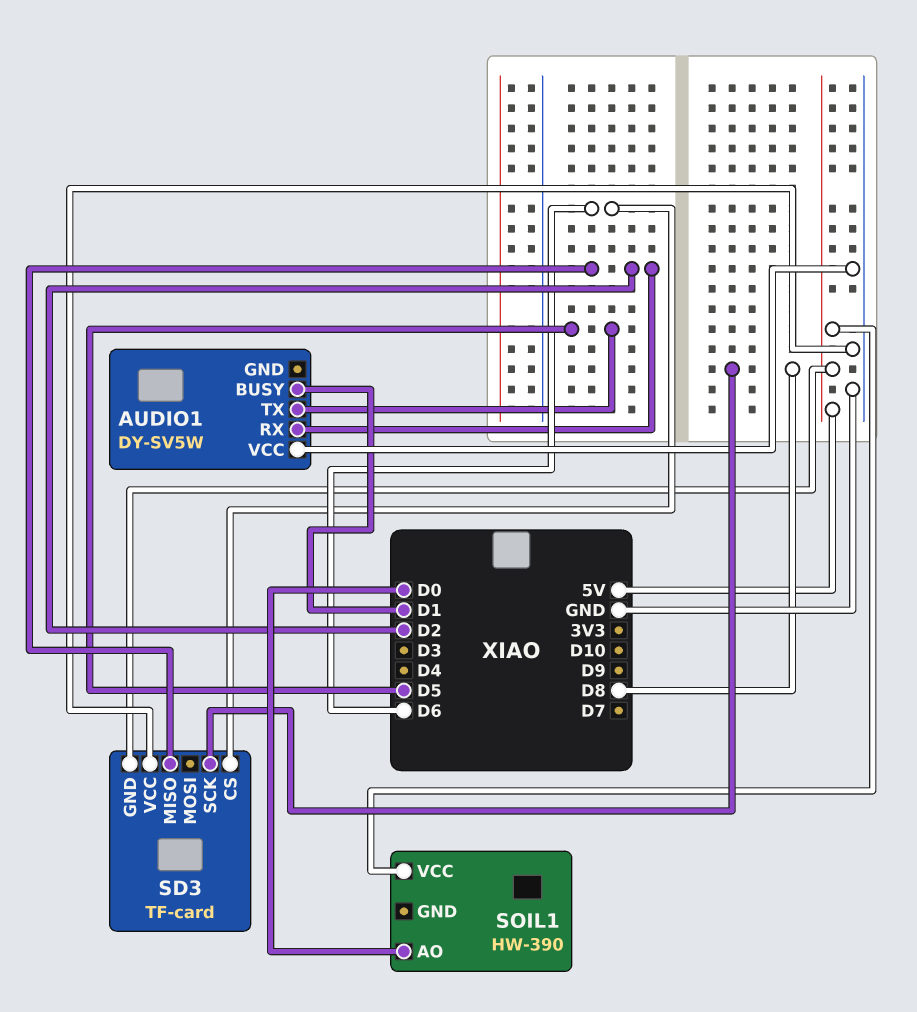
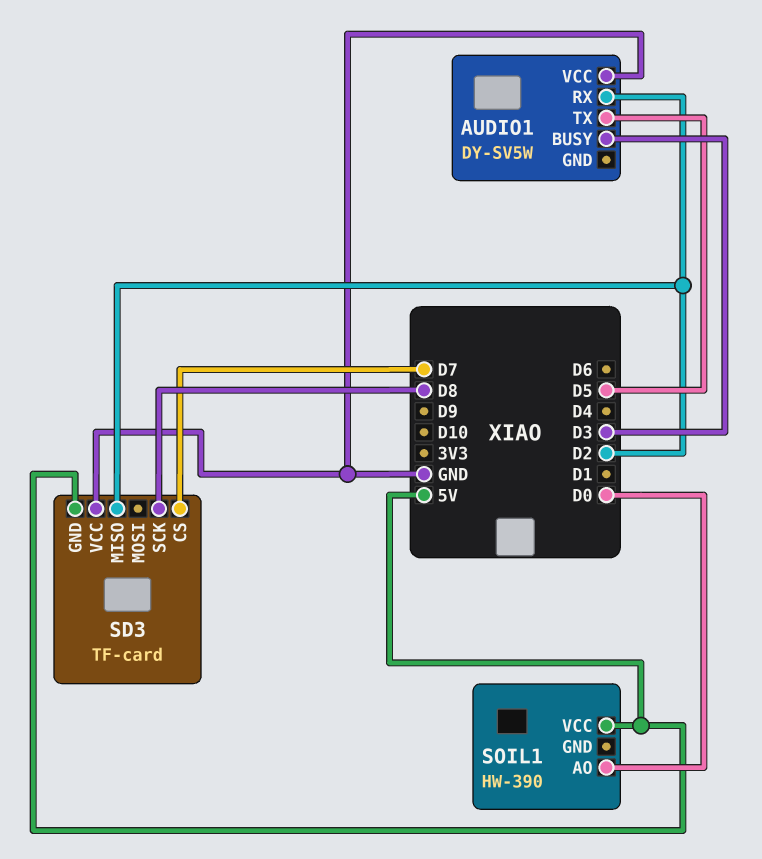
AUDIO1 pin BUSY: D1 -> D3
SD3 pin CS: D6 -> D7

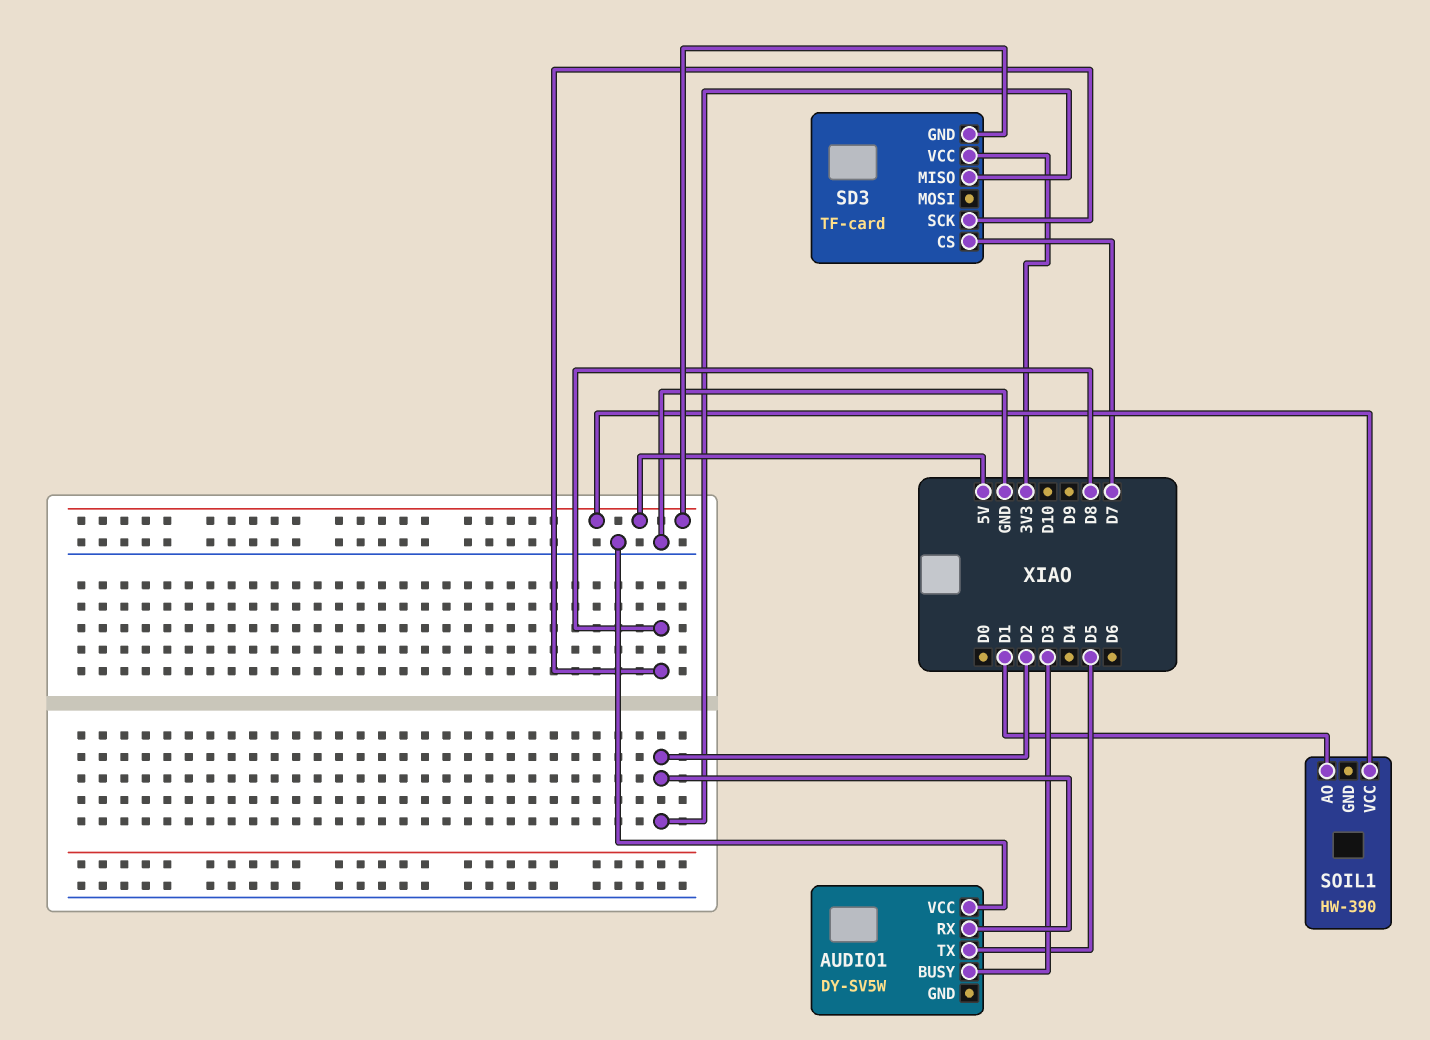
SD3 pin VCC: GND -> 3V3
SOIL1 pin AO: D0 -> D1

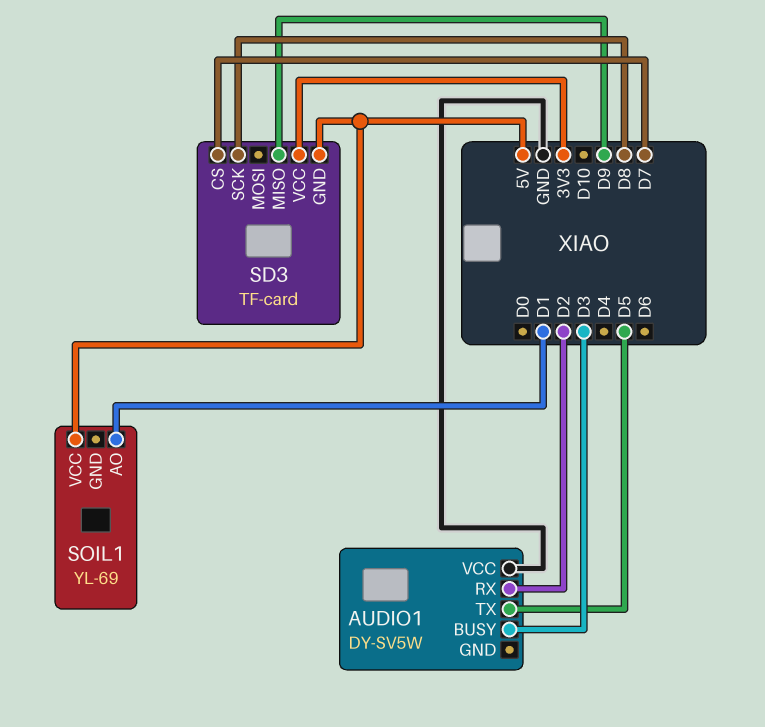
SD3 pin MISO: D2 -> D9
SOIL1: HW-390 -> YL-69

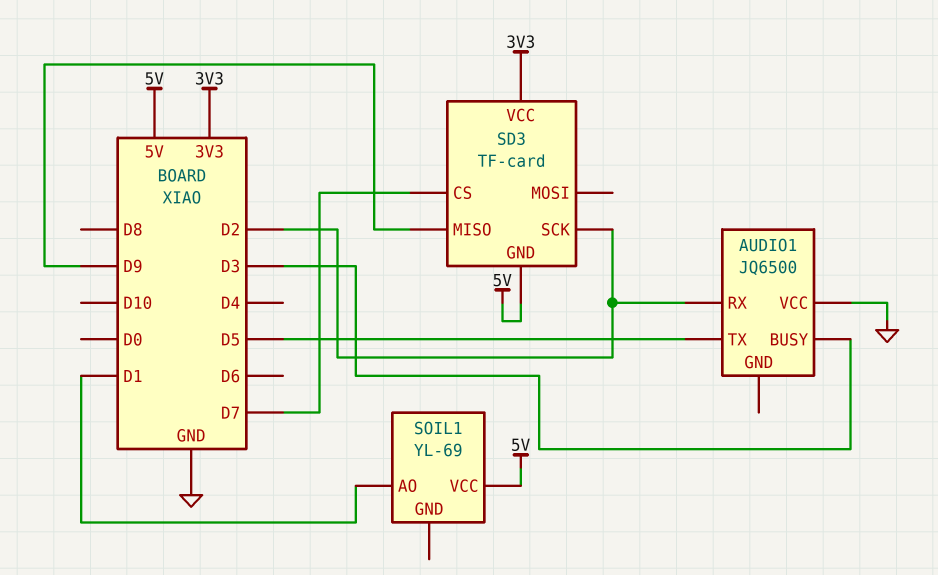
AUDIO1: DY-SV5W -> JQ6500
SD3 pin SCK: D8 -> D2

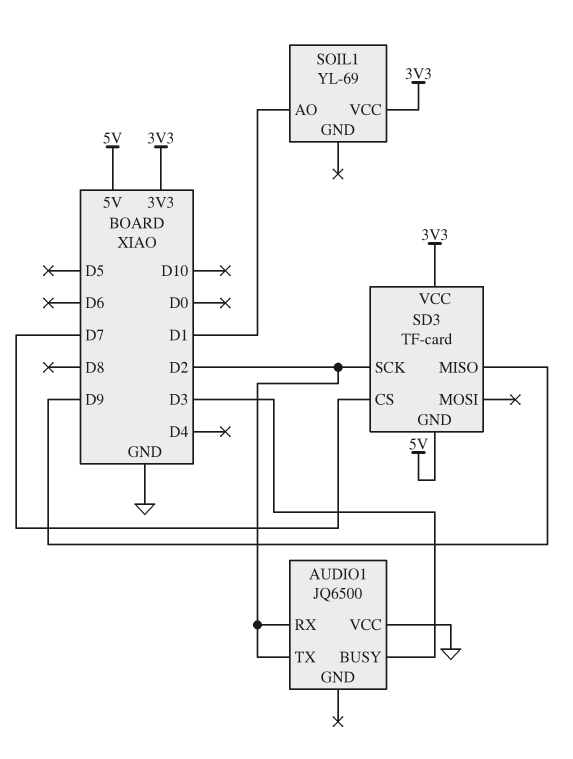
AUDIO1 pin TX: D5 -> D2
SOIL1 pin VCC: 5V -> 3V3

